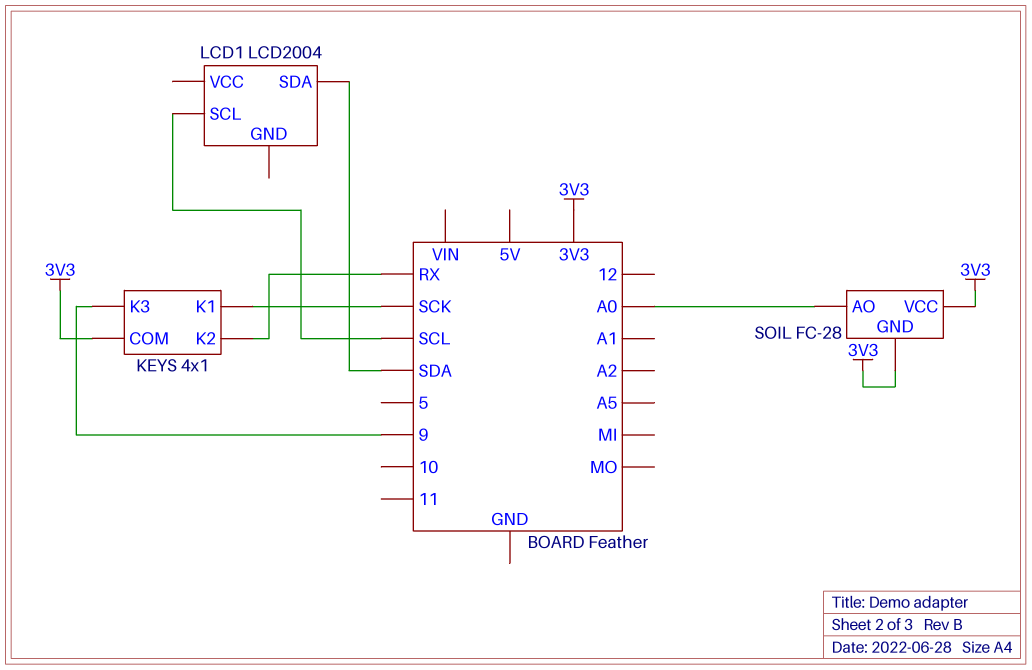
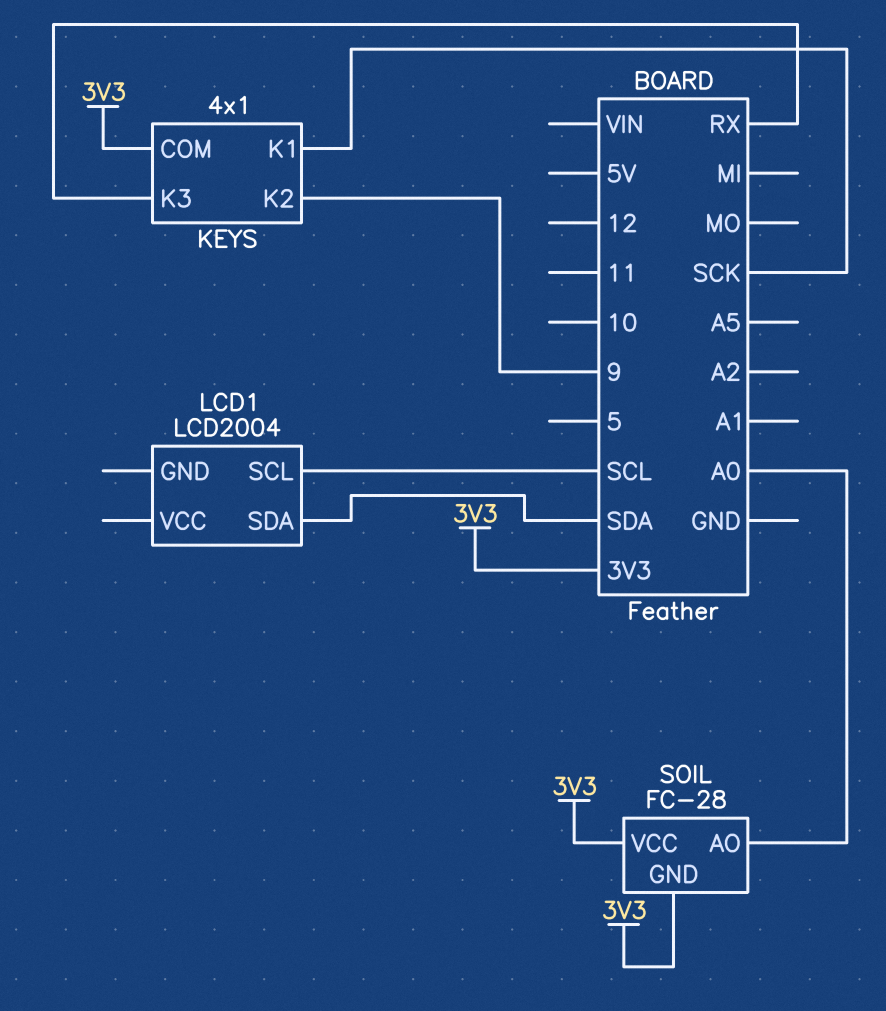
KEYS pin K2: RX -> 9
KEYS pin K3: 9 -> RX

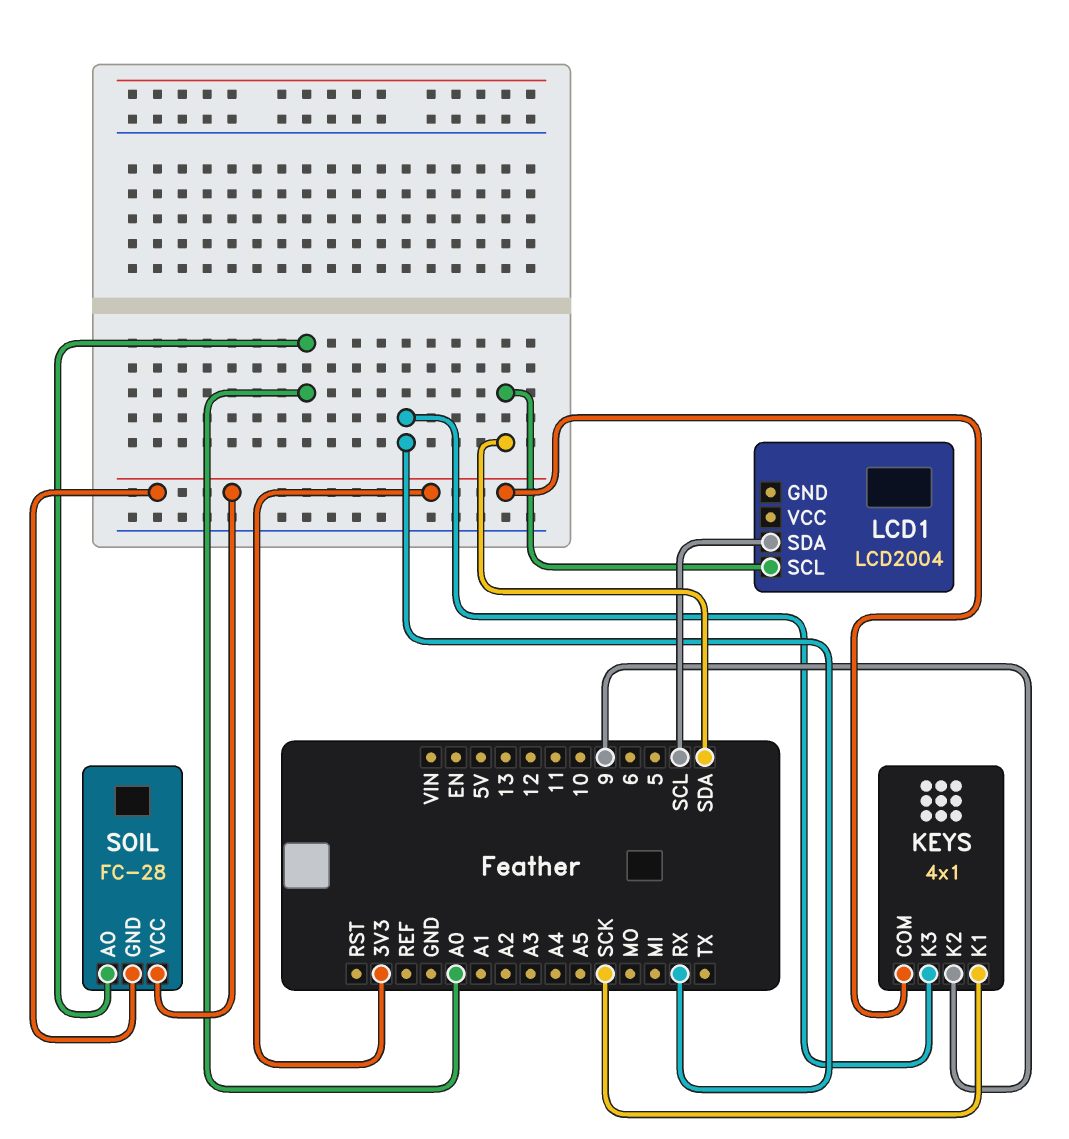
LCD1 pin SCL: SCL -> SDA
LCD1 pin SDA: SDA -> SCL

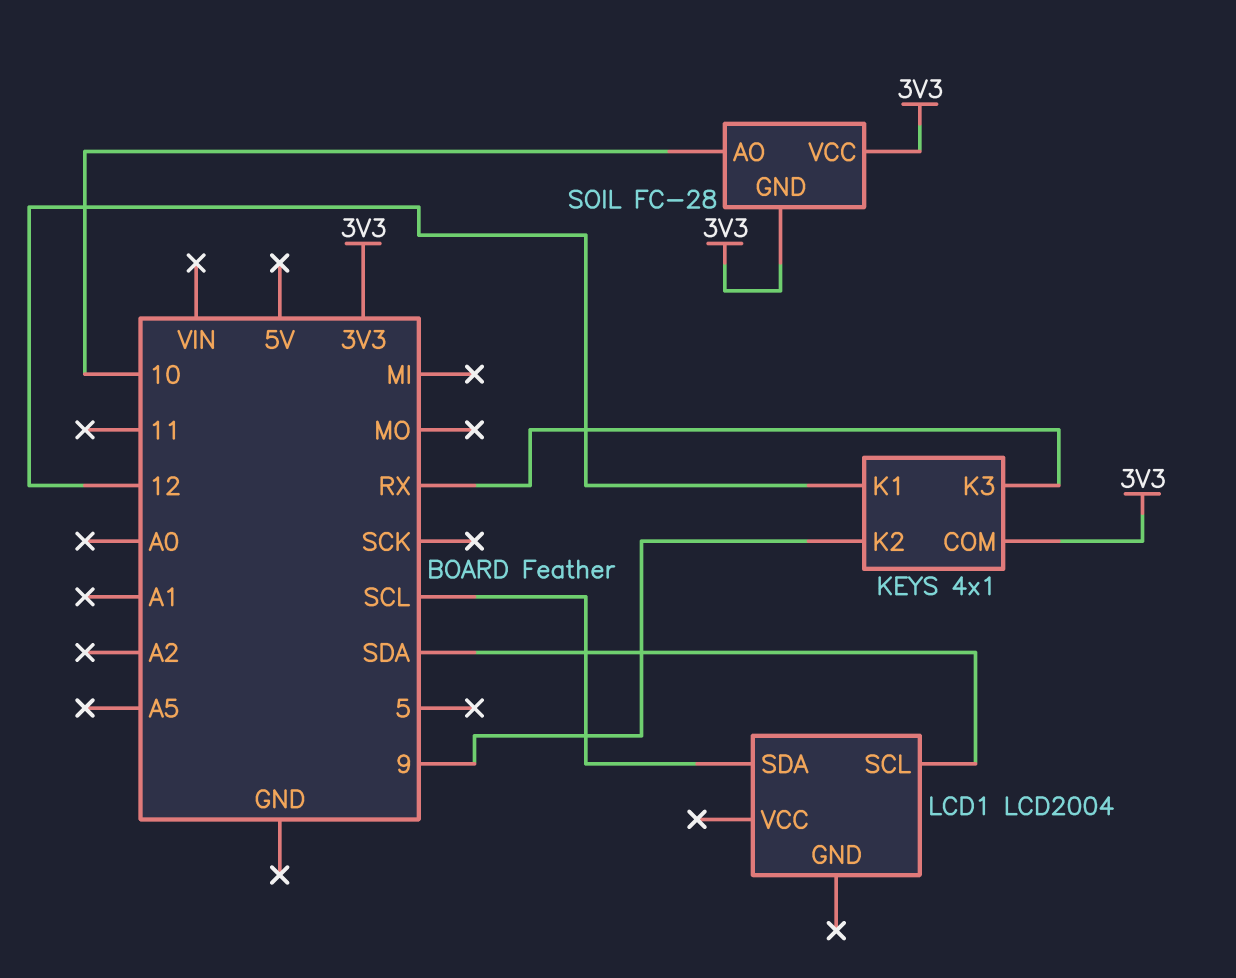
KEYS pin K1: SCK -> 12
SOIL pin AO: A0 -> 10

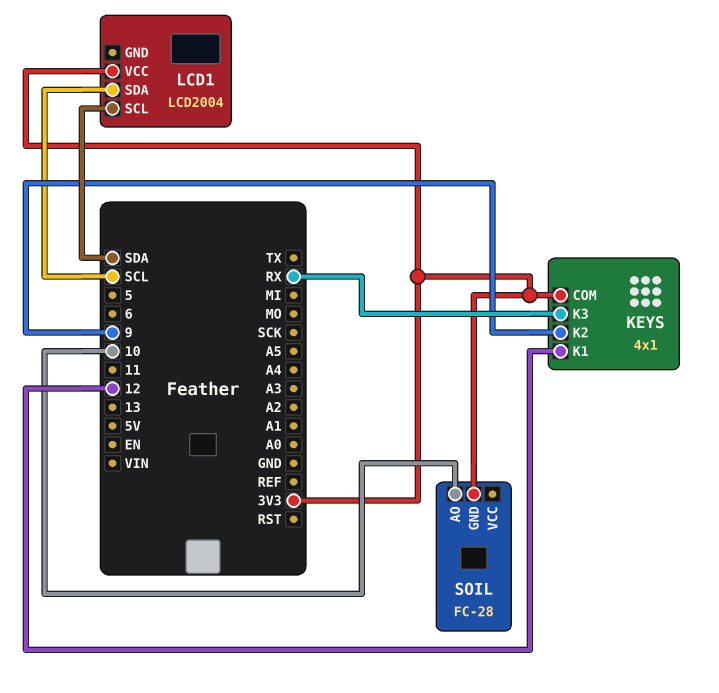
LCD1 pin VCC: none -> 3V3
SOIL pin VCC: 3V3 -> none

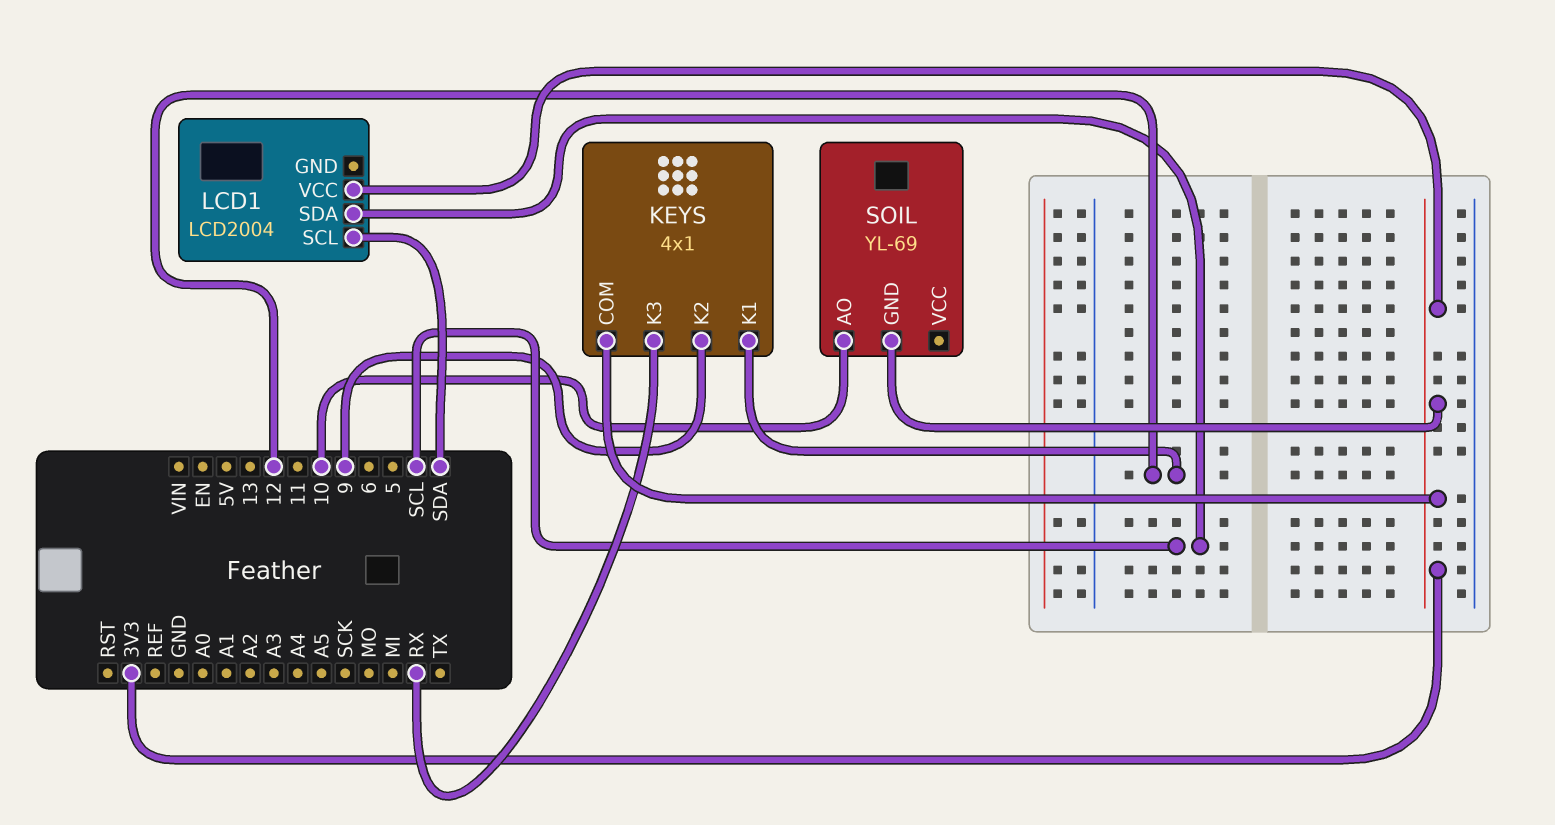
SOIL: FC-28 -> YL-69

